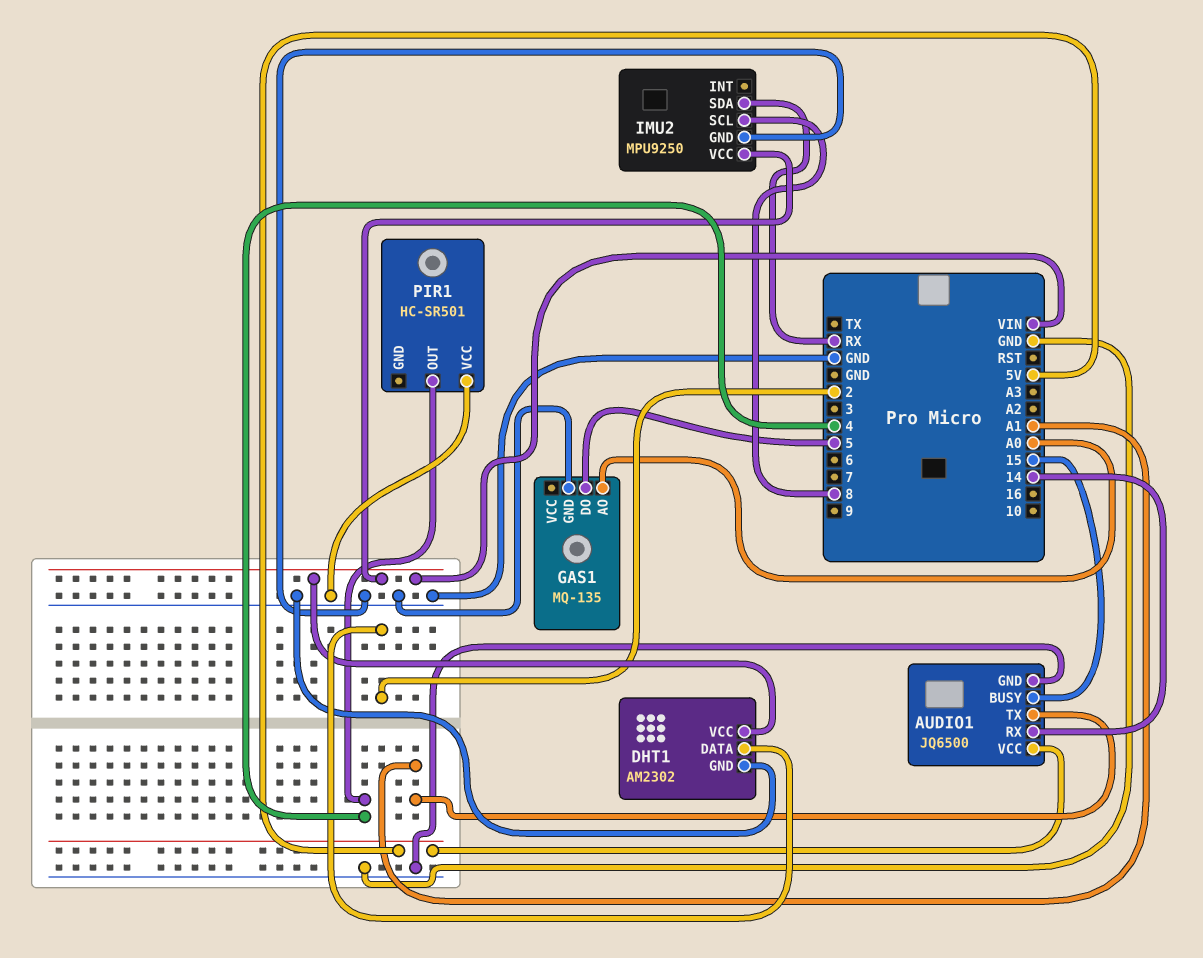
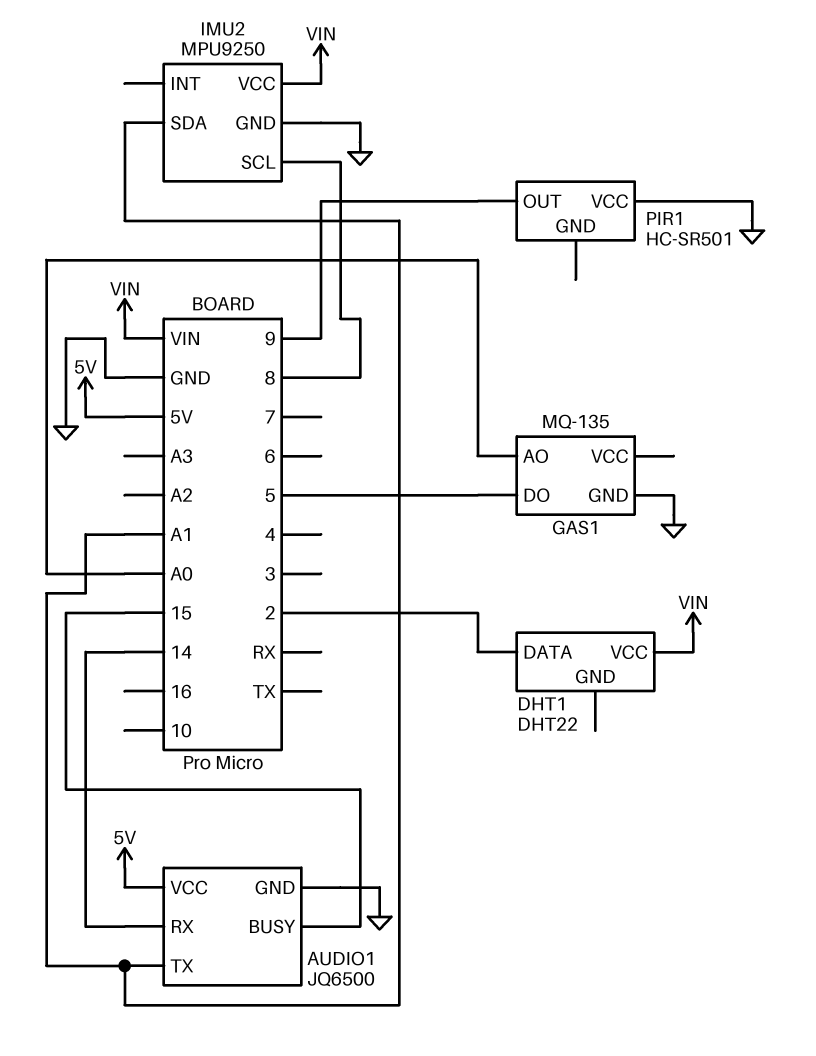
DHT1: AM2302 -> DHT22
DHT1 pin GND: GND -> none
IMU2 pin SDA: RX -> A1
PIR1 pin OUT: 4 -> 9

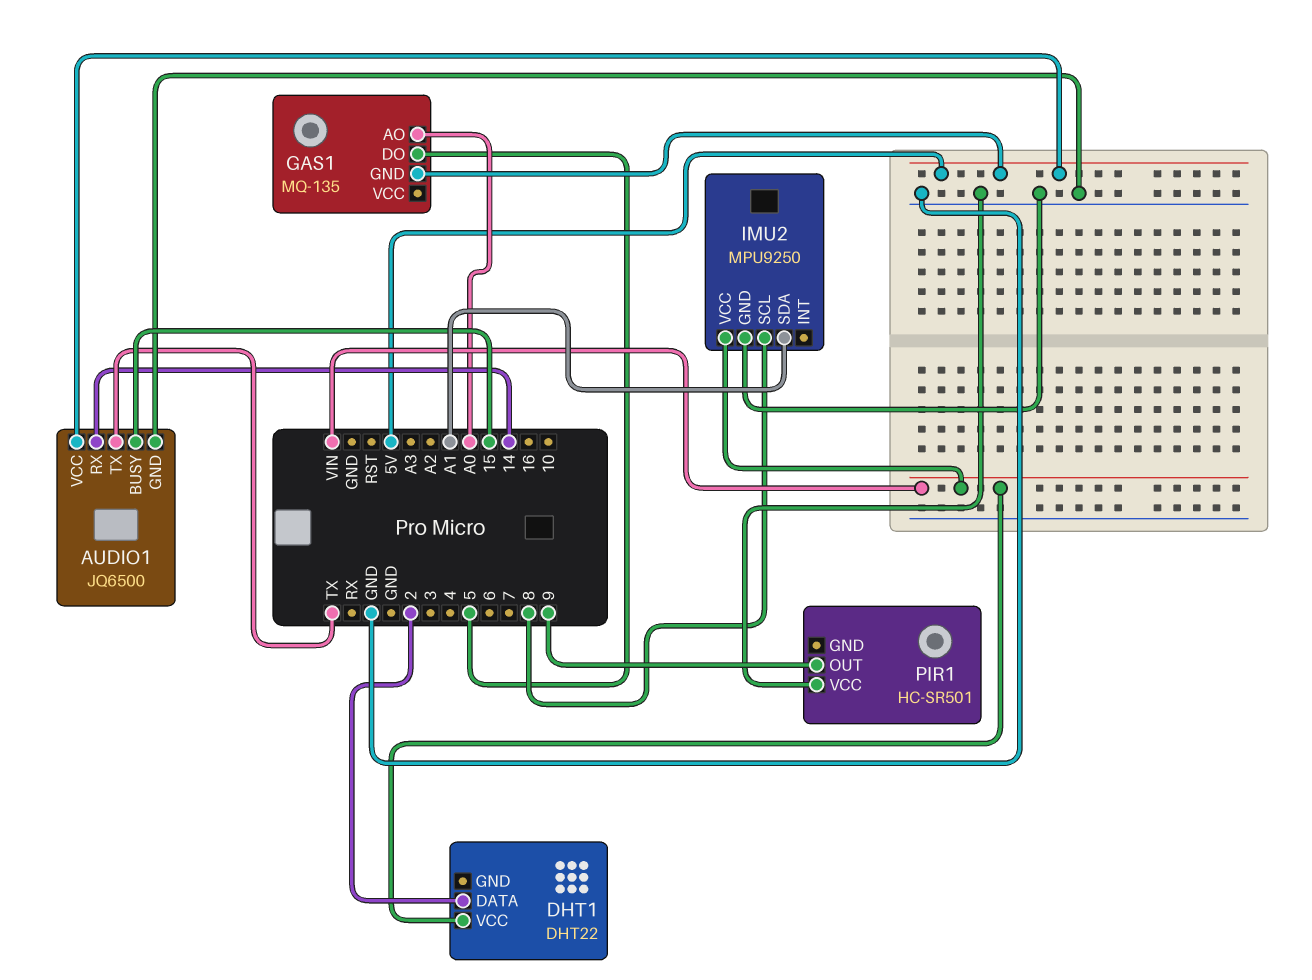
AUDIO1 pin TX: A1 -> TX
GAS1 pin GND: GND -> 5V

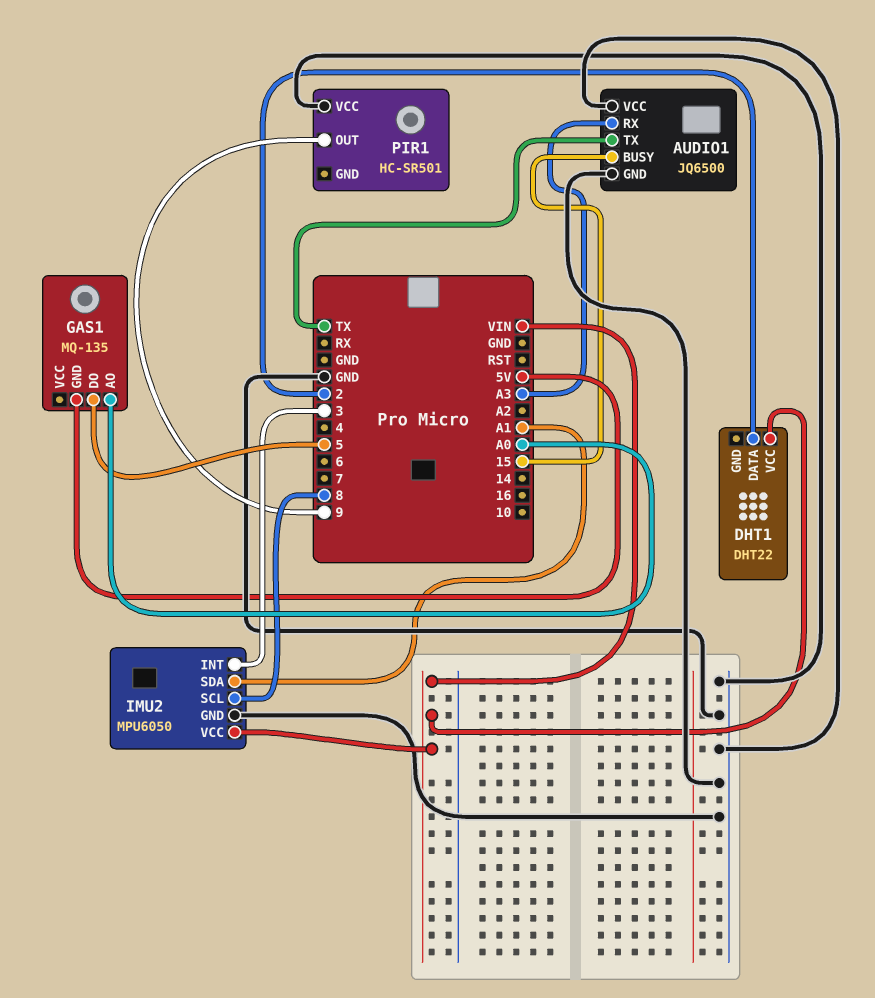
AUDIO1 pin RX: 14 -> A3
AUDIO1 pin VCC: 5V -> GND
IMU2: MPU9250 -> MPU6050
IMU2 pin INT: none -> 3

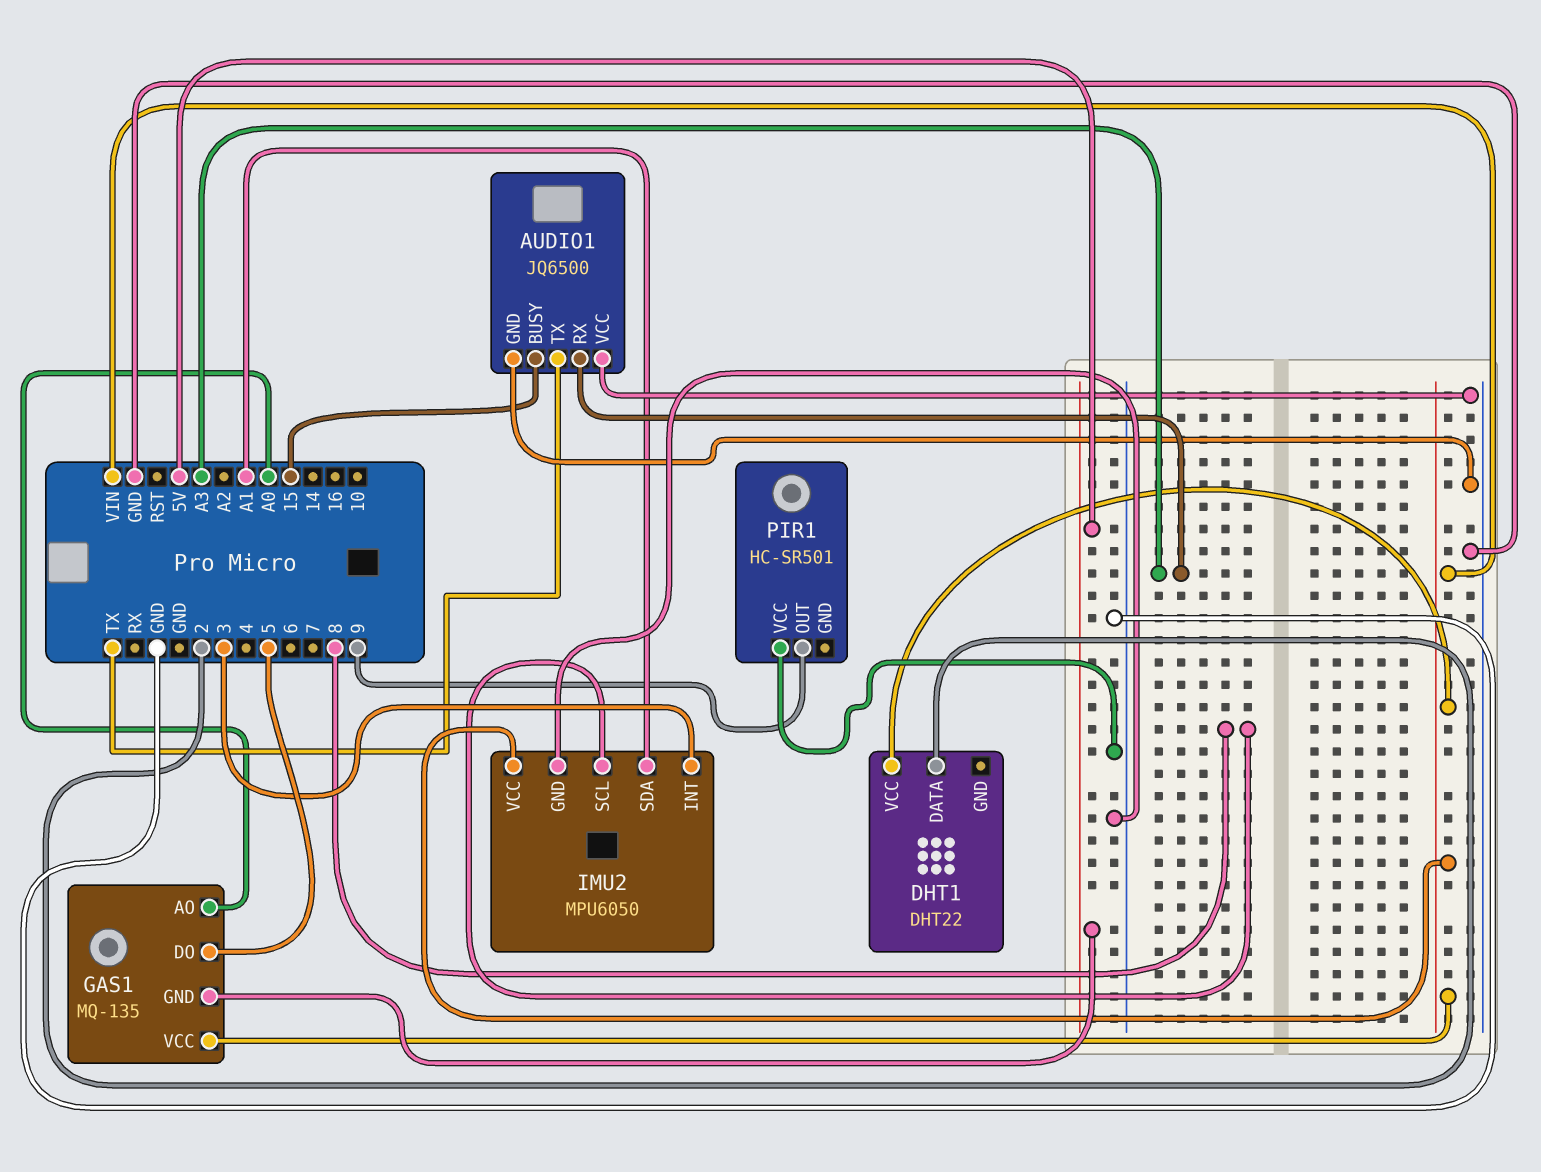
GAS1 pin VCC: none -> VIN

